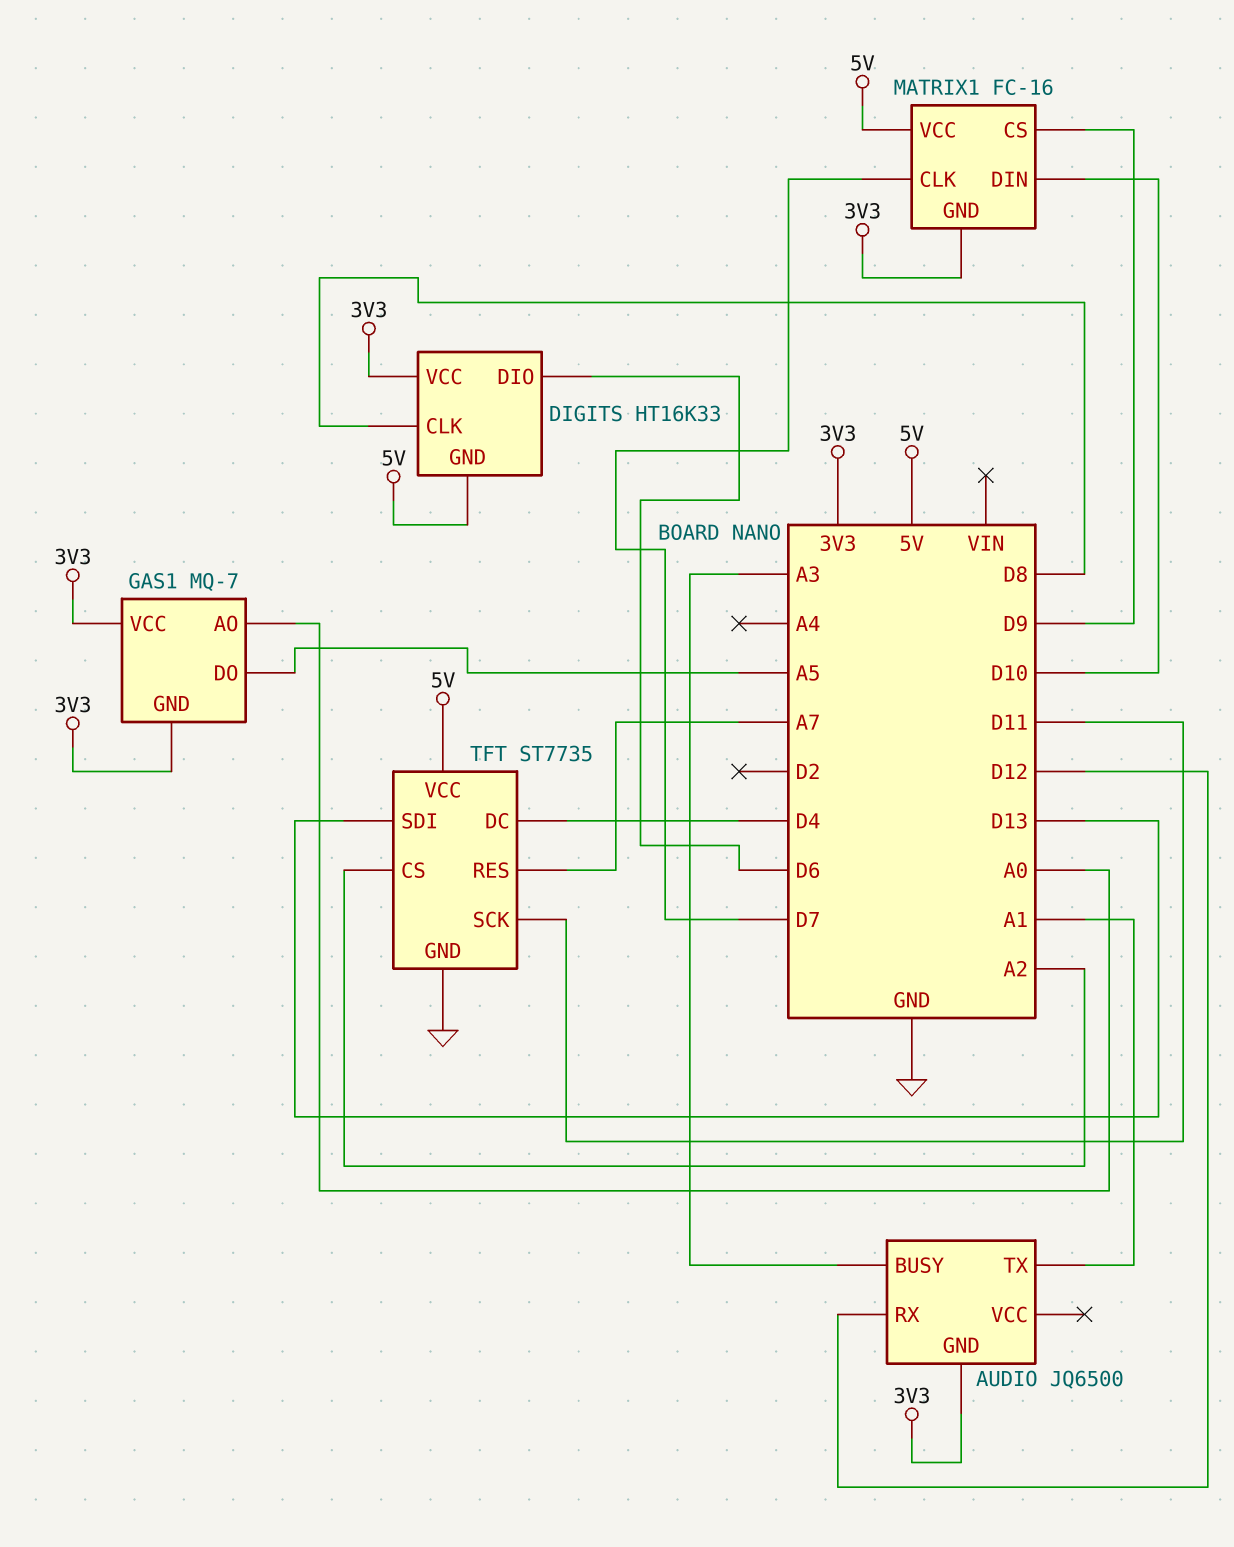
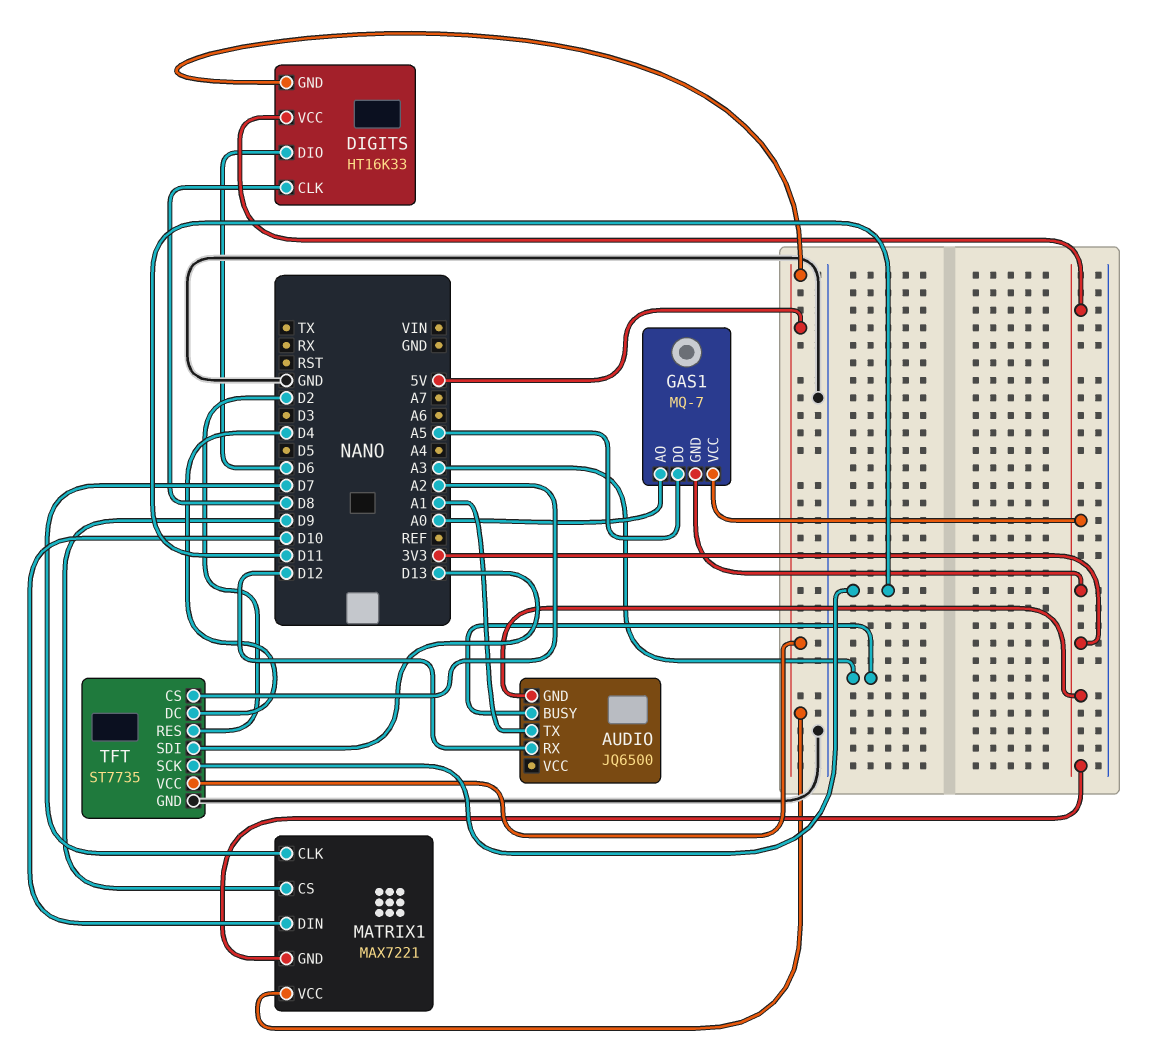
MATRIX1: FC-16 -> MAX7221
TFT pin RES: A7 -> D2

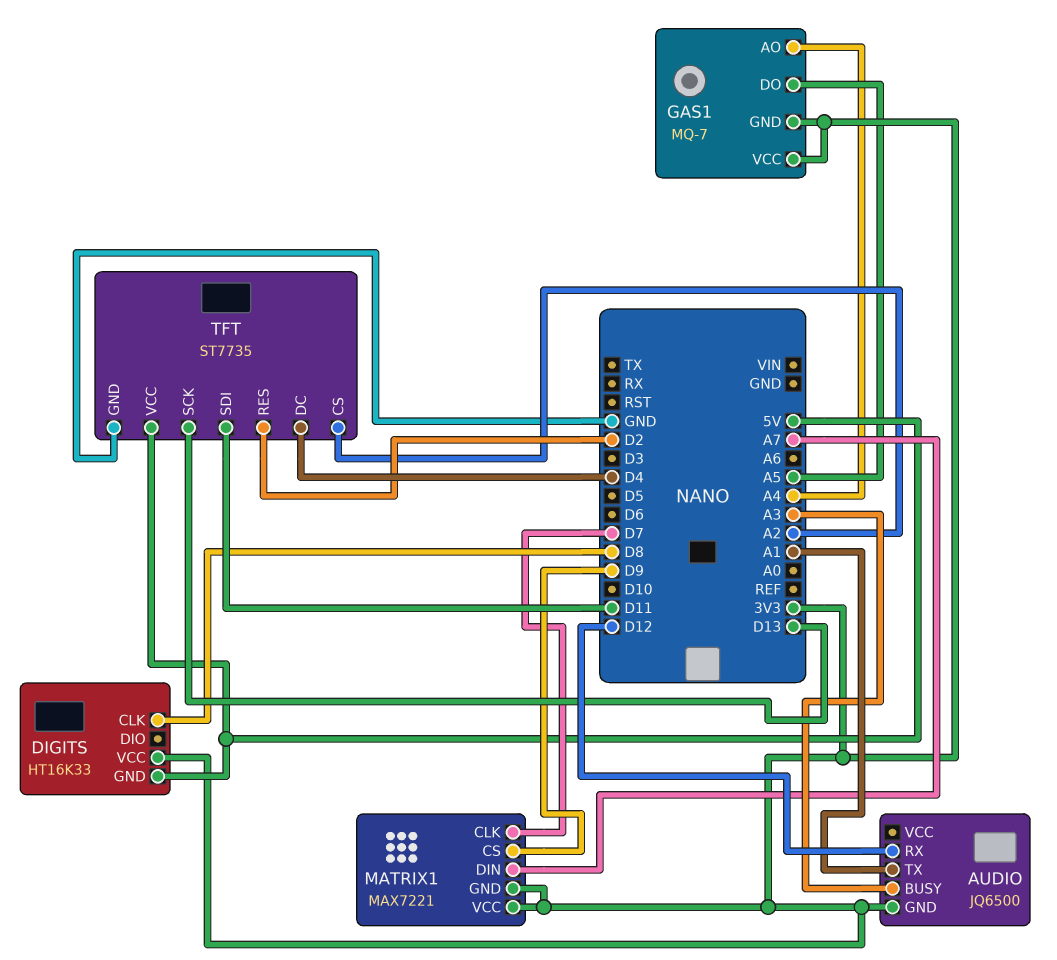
DIGITS pin DIO: D6 -> none
GAS1 pin AO: A0 -> A4
MATRIX1 pin DIN: D10 -> A7
MATRIX1 pin VCC: 5V -> 3V3
TFT pin SCK: D11 -> D13
TFT pin SDI: D13 -> D11

